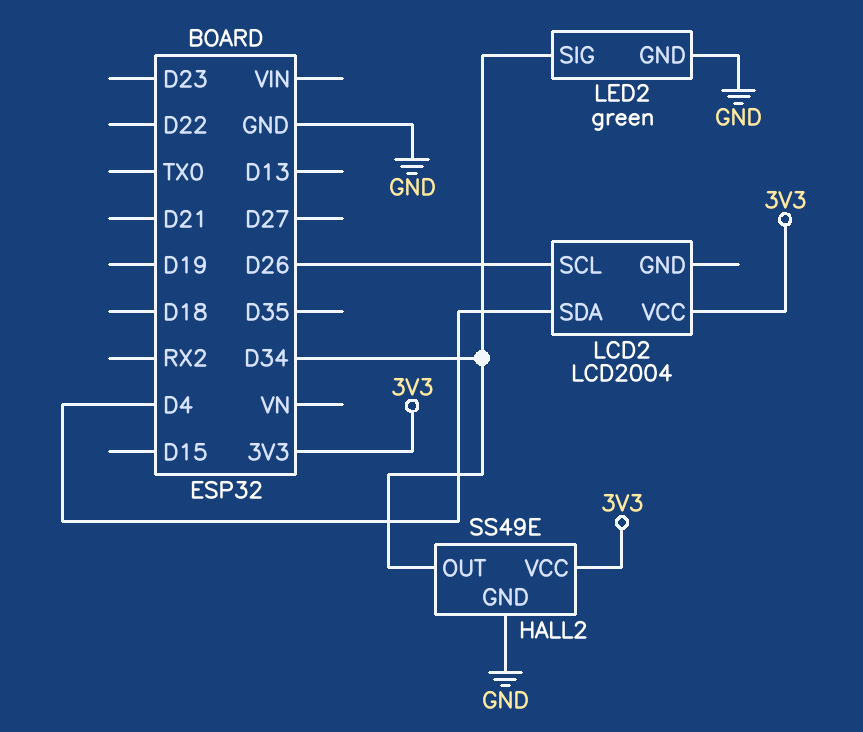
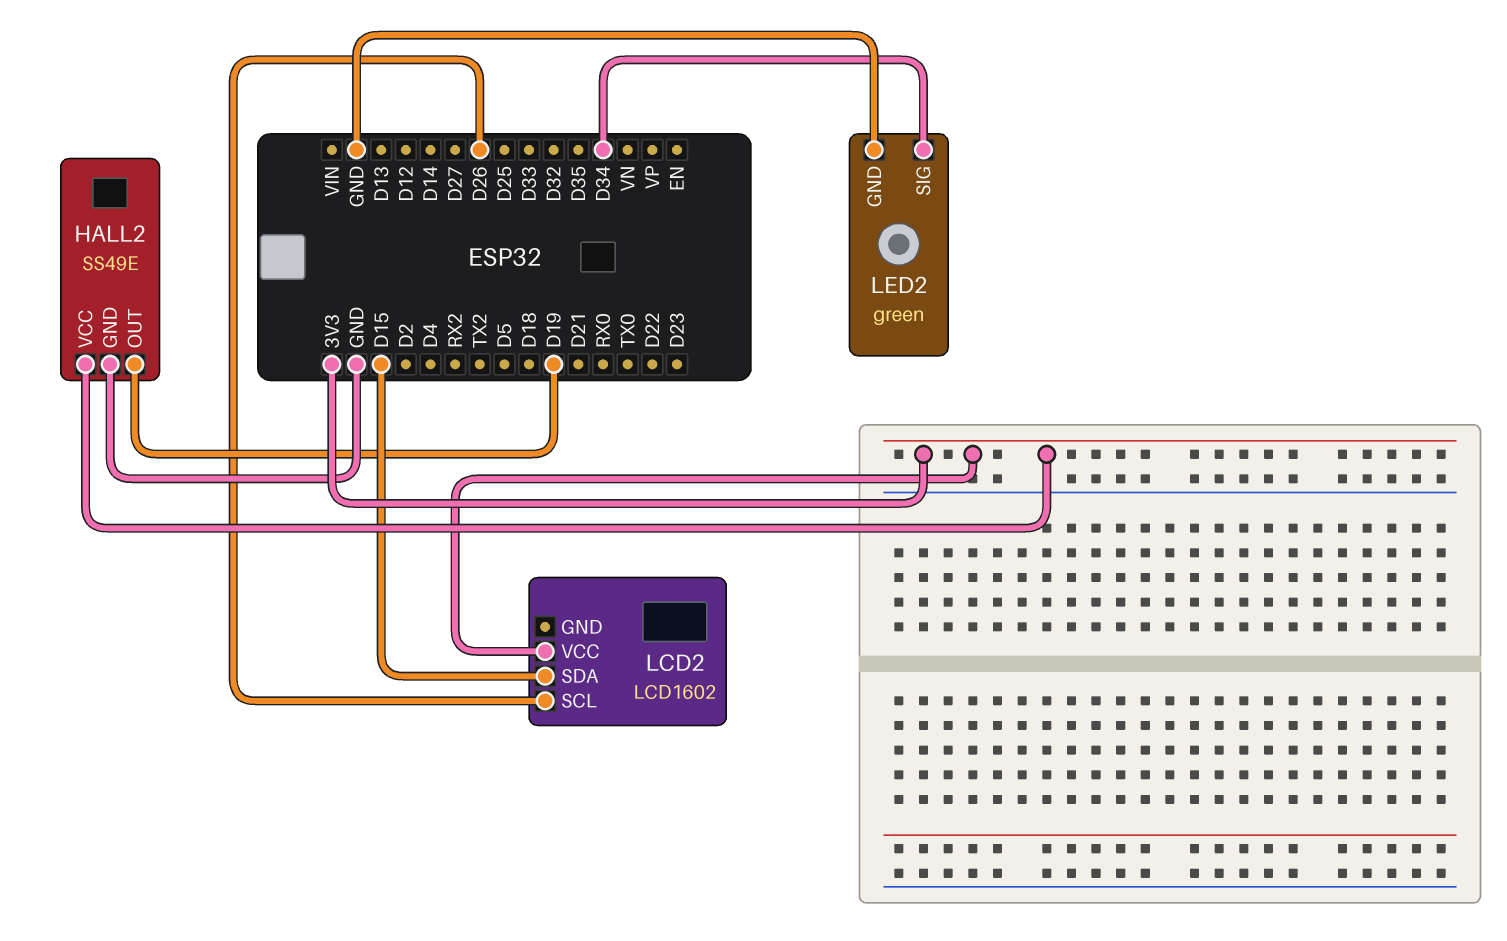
HALL2 pin OUT: D34 -> D19
LCD2: LCD2004 -> LCD1602
LCD2 pin SDA: D4 -> D15

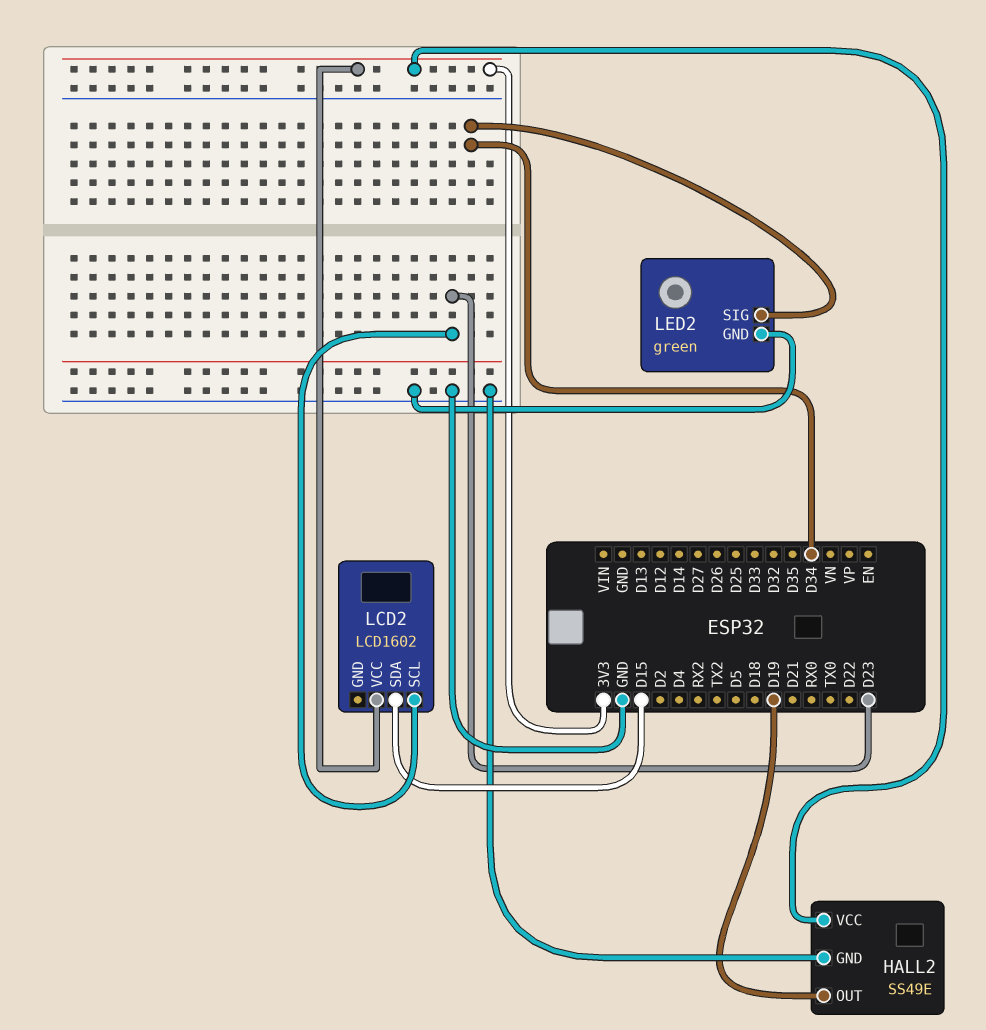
LCD2 pin SCL: D26 -> D23

